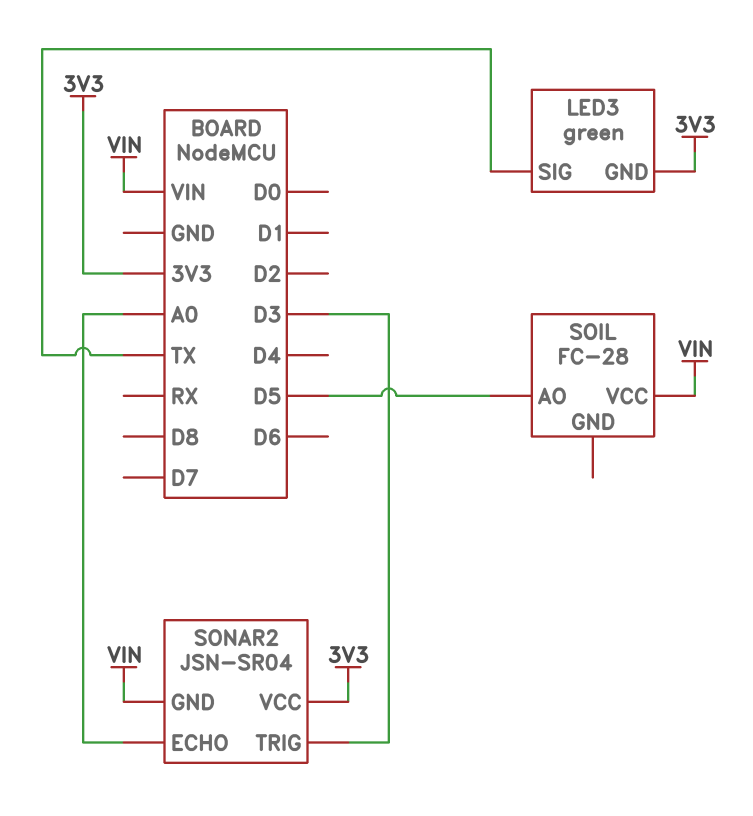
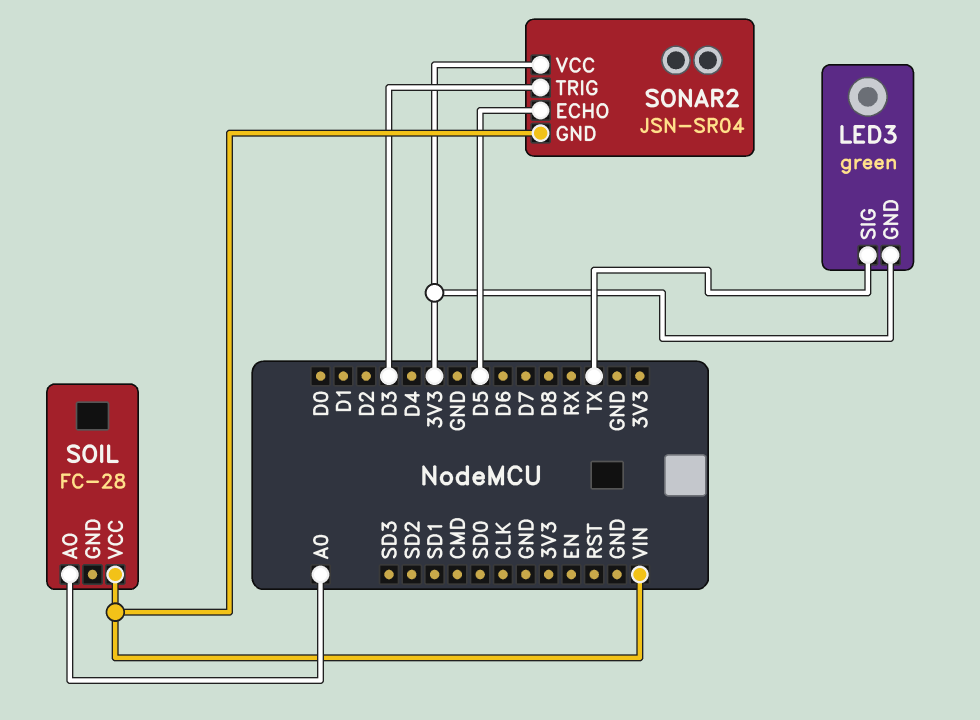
SOIL pin AO: D5 -> A0
SONAR2 pin ECHO: A0 -> D5

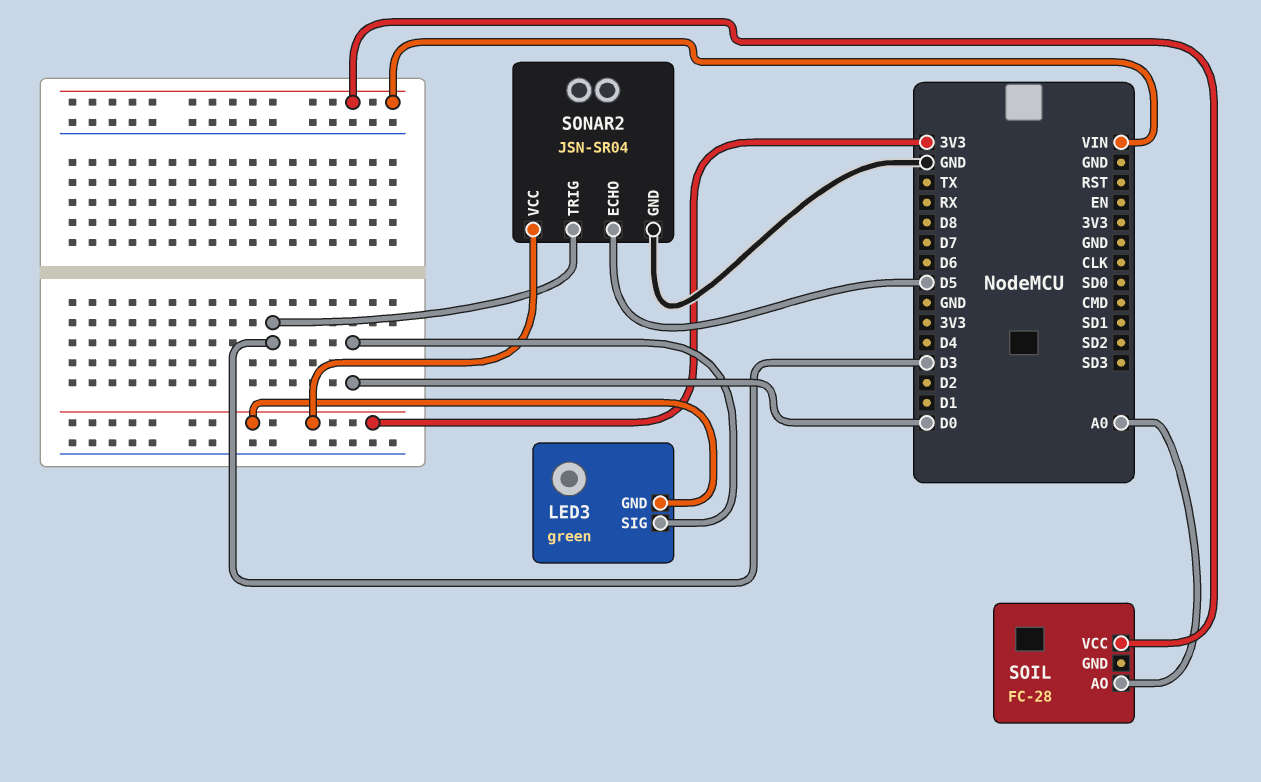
LED3 pin SIG: TX -> D0
SONAR2 pin GND: VIN -> GND

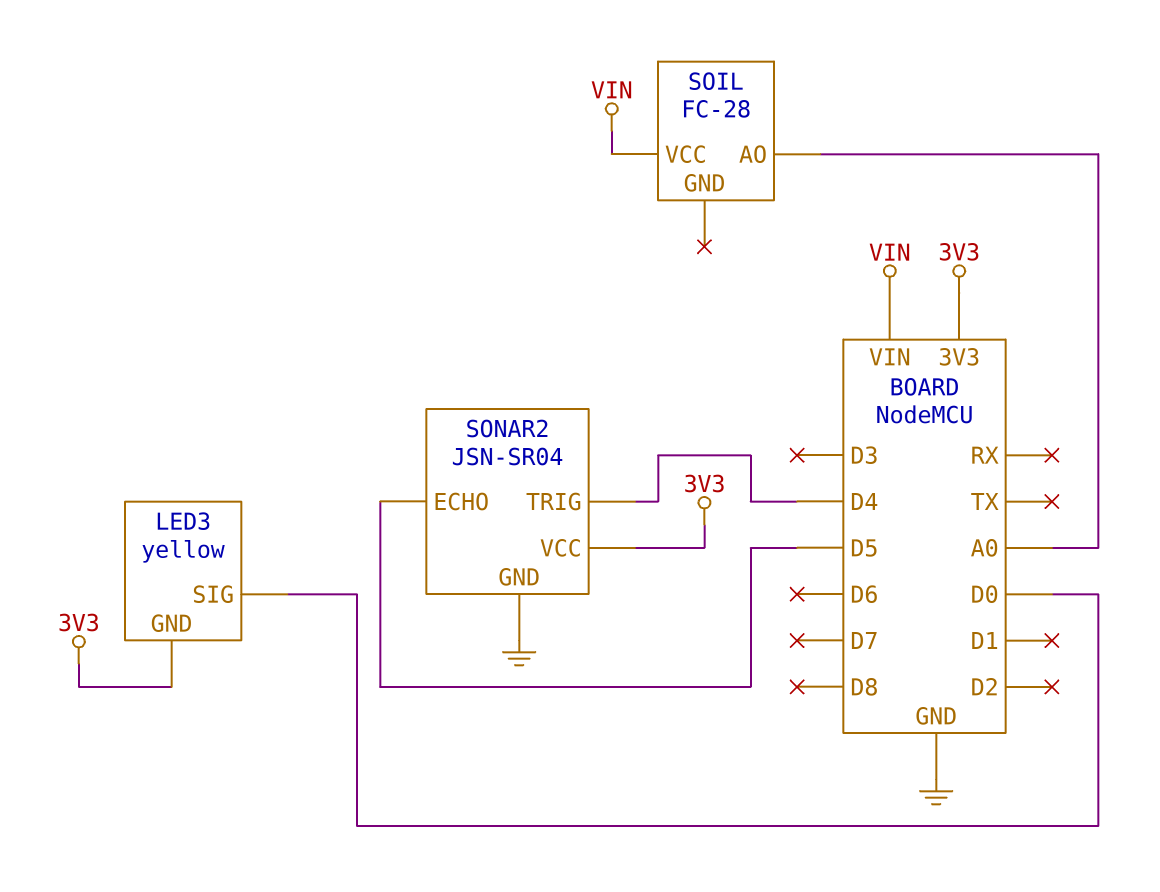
LED3: green -> yellow
SONAR2 pin TRIG: D3 -> D4

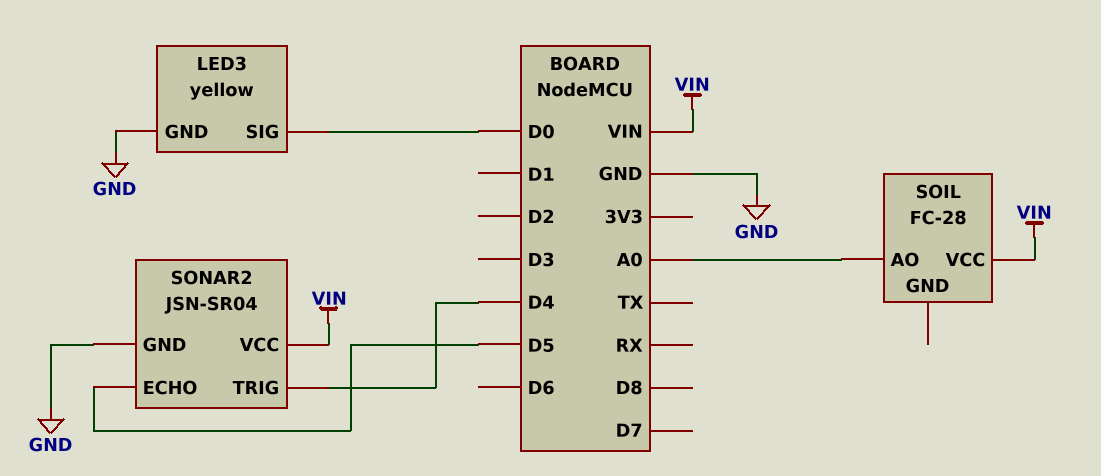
LED3 pin GND: 3V3 -> GND
SONAR2 pin VCC: 3V3 -> VIN

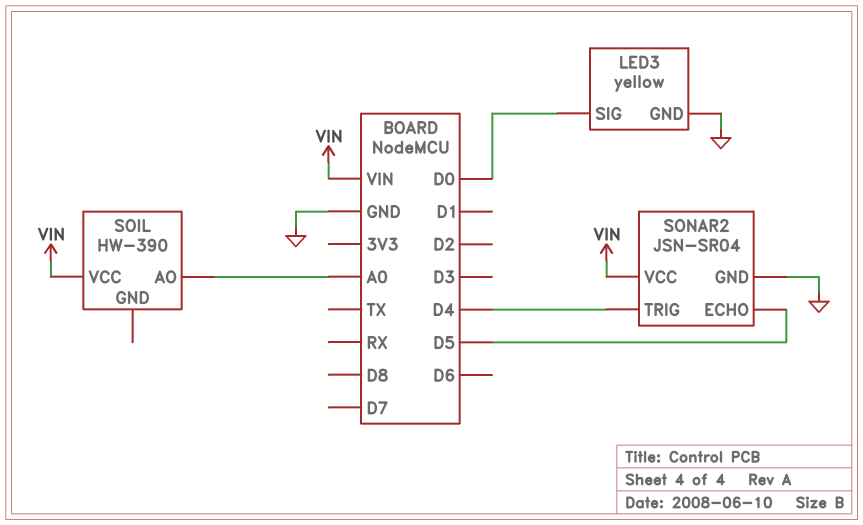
SOIL: FC-28 -> HW-390

